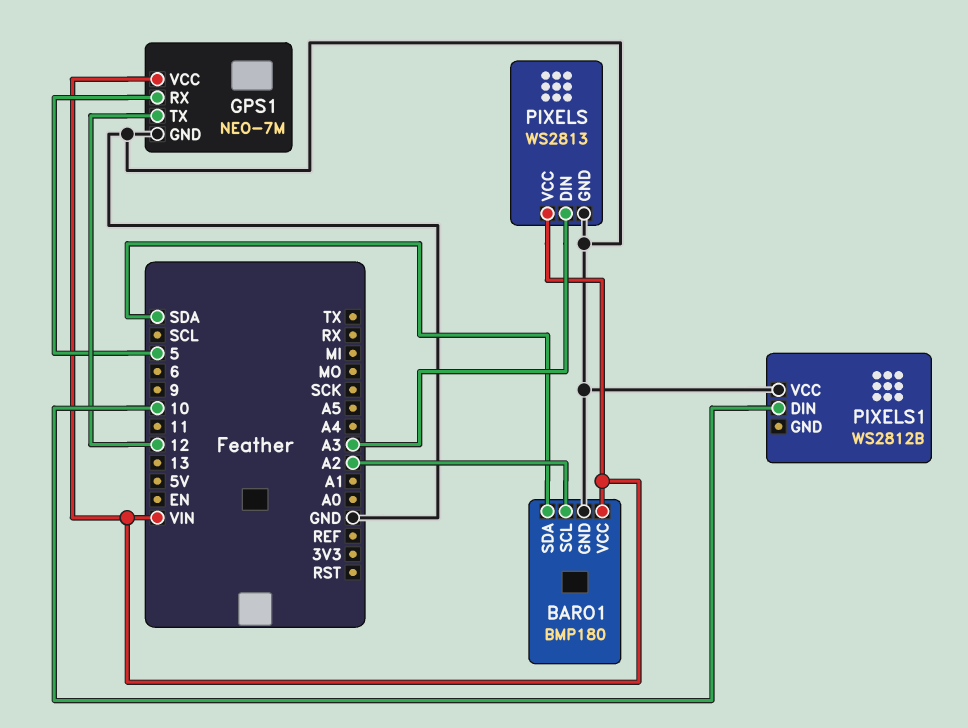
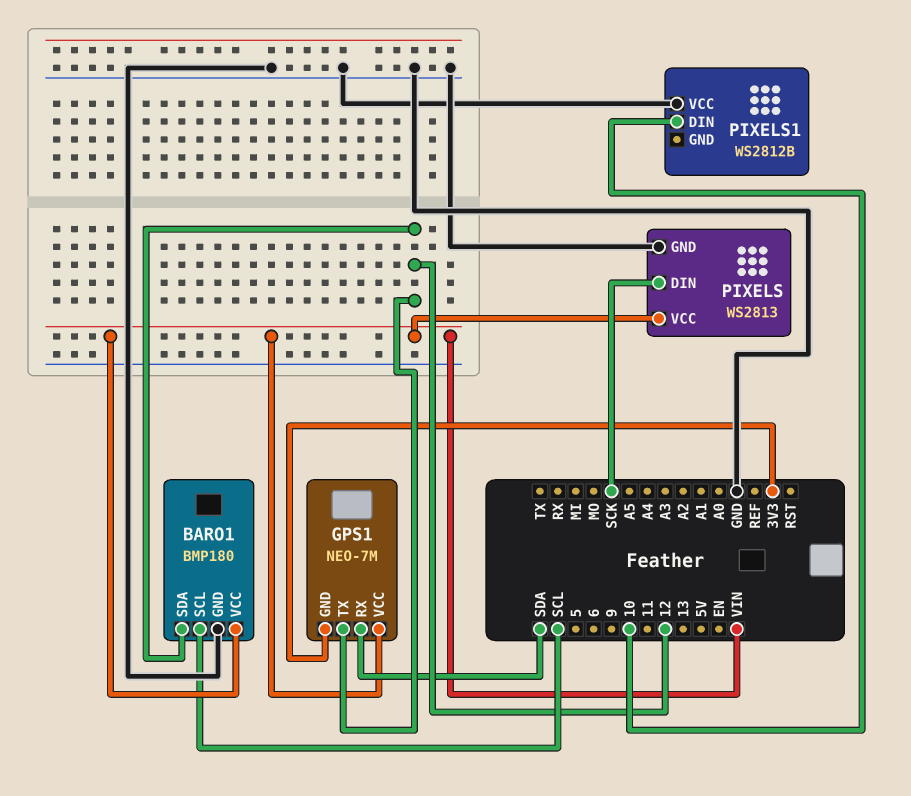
BARO1 pin SCL: A2 -> SCL
BARO1 pin SDA: SDA -> 12
GPS1 pin GND: GND -> 3V3
GPS1 pin RX: 5 -> SDA
PIXELS pin DIN: A3 -> SCK

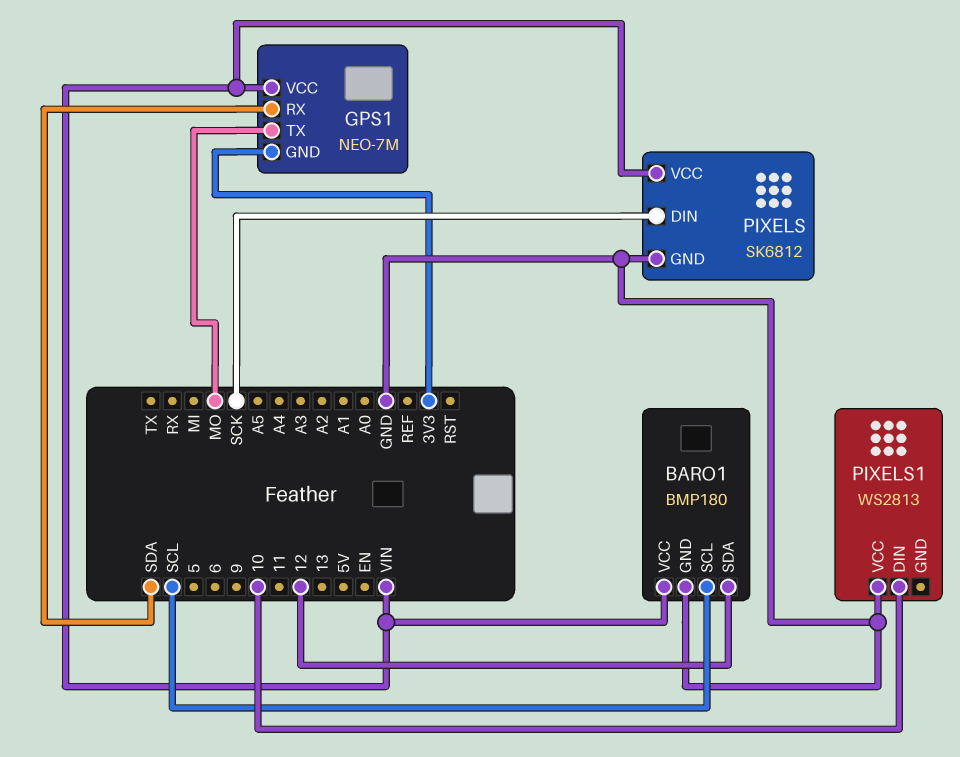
GPS1 pin TX: 12 -> MO
PIXELS: WS2813 -> SK6812
PIXELS1: WS2812B -> WS2813

